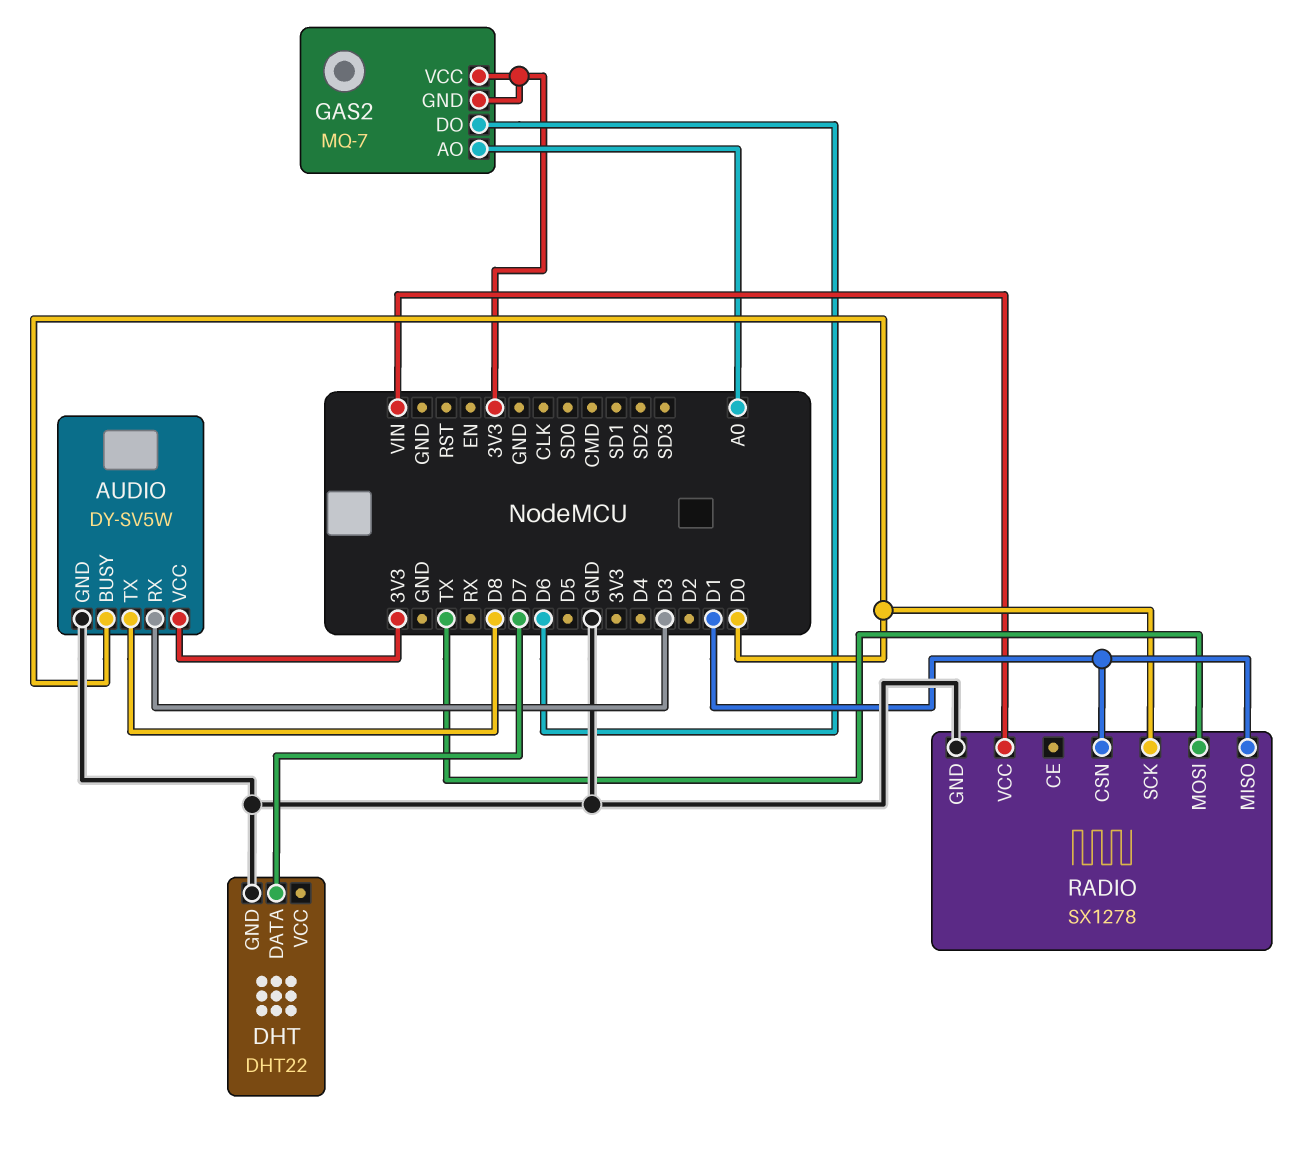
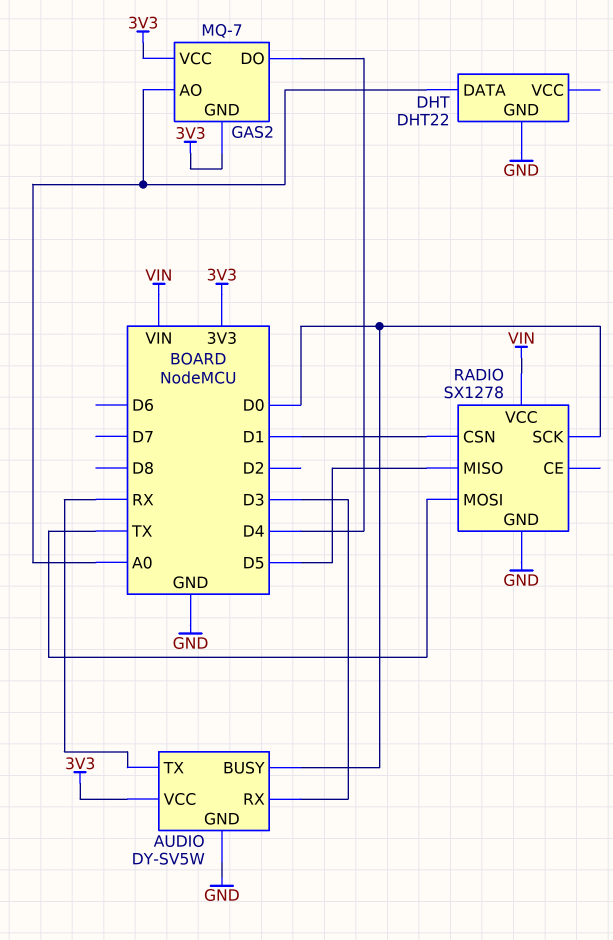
AUDIO pin TX: D8 -> RX
DHT pin DATA: D7 -> A0
GAS2 pin DO: D6 -> D4
RADIO pin MISO: D1 -> D5

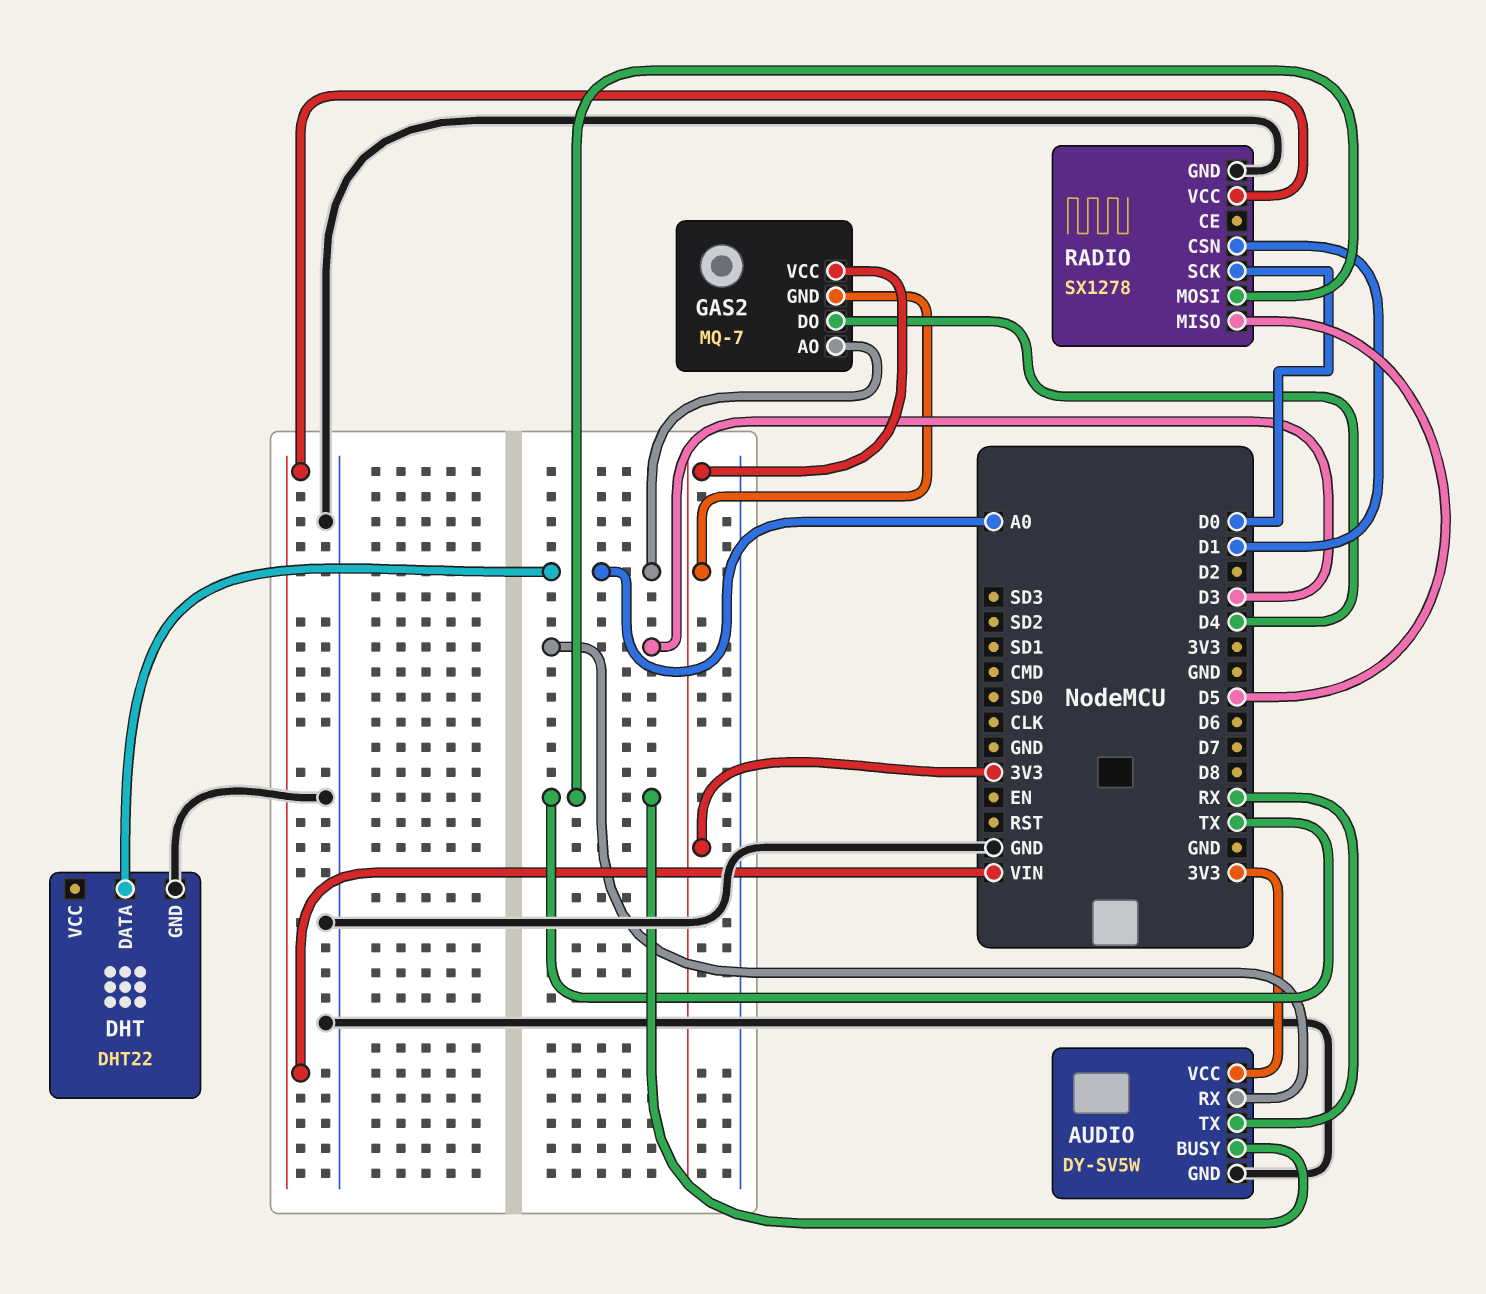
AUDIO pin BUSY: D0 -> TX

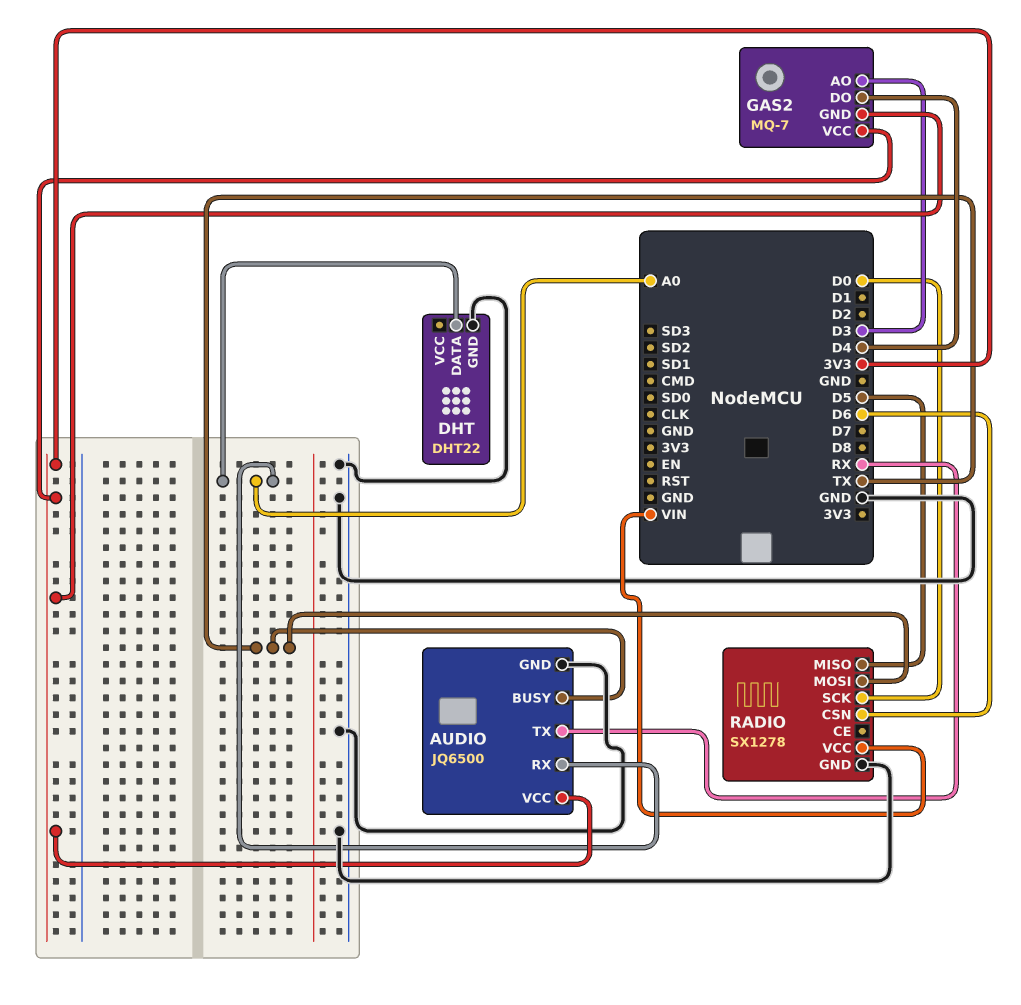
AUDIO: DY-SV5W -> JQ6500
AUDIO pin RX: D3 -> A0
GAS2 pin AO: A0 -> D3
RADIO pin CSN: D1 -> D6

